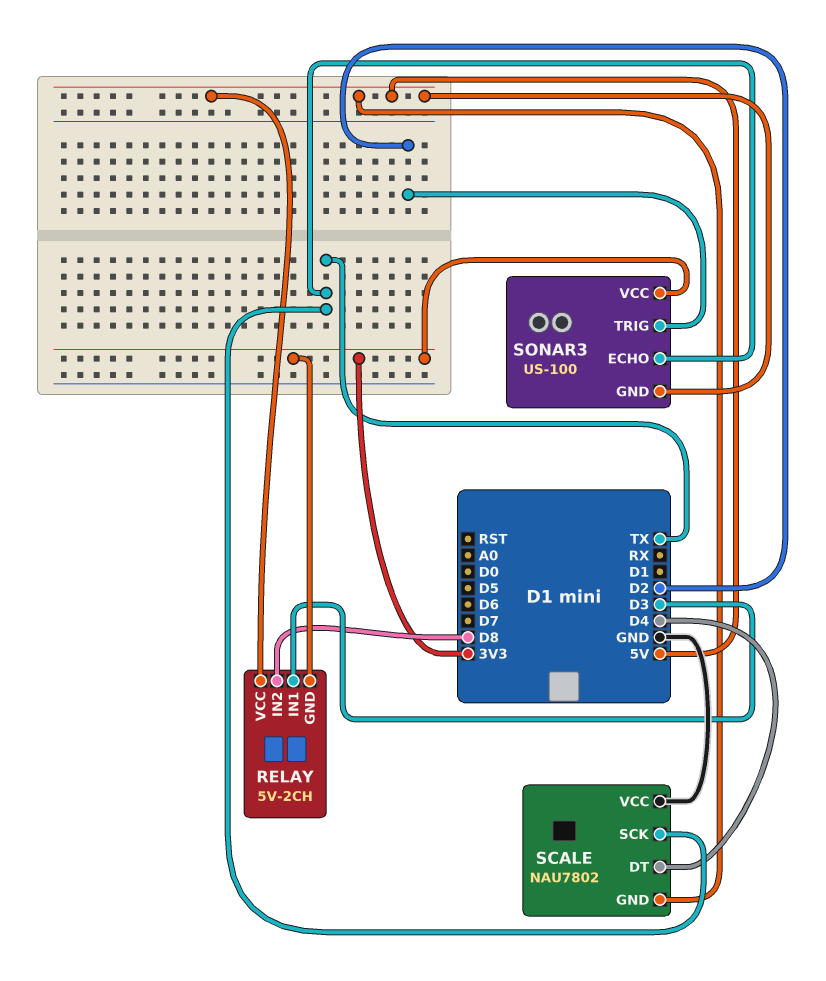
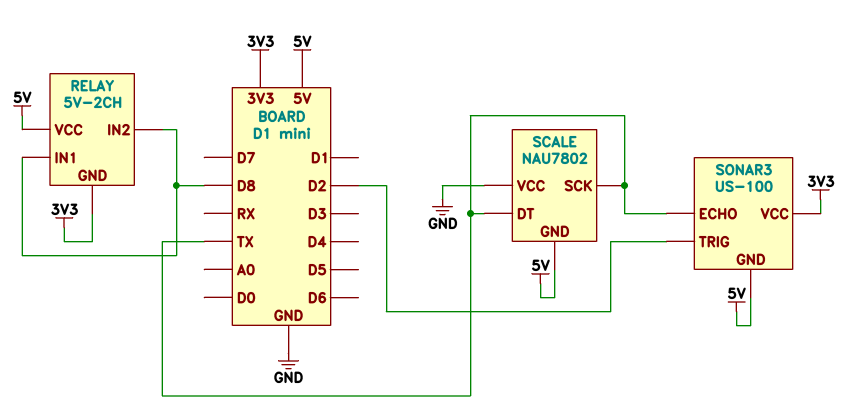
RELAY pin IN1: D3 -> D8
SCALE pin DT: D4 -> TX

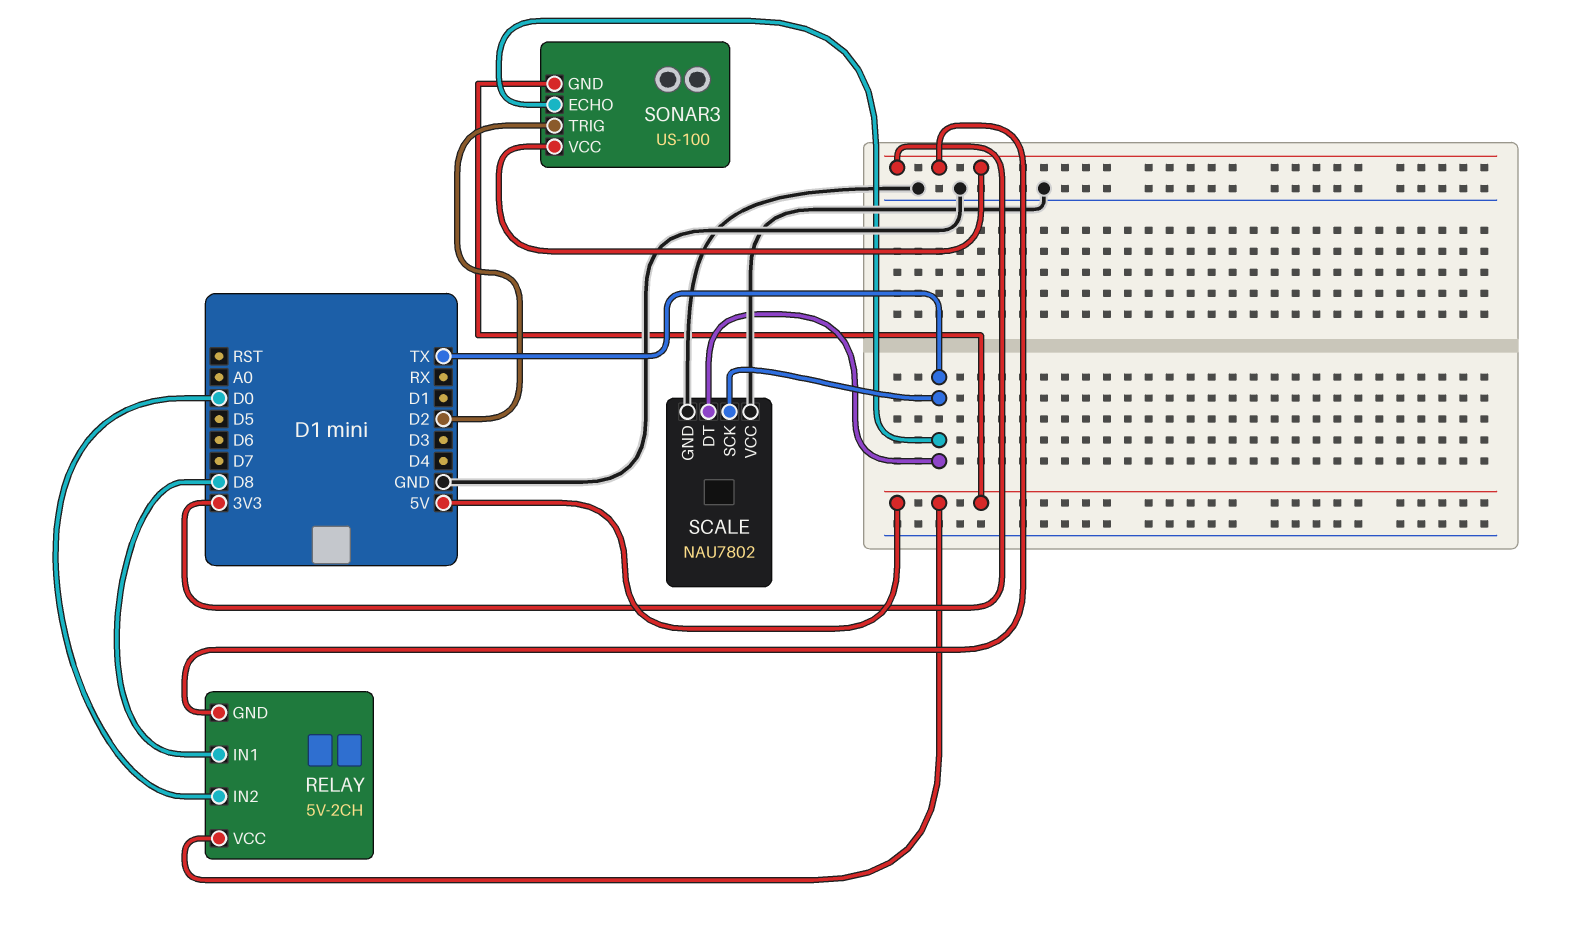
RELAY pin IN2: D8 -> D0
SCALE pin GND: 5V -> GND

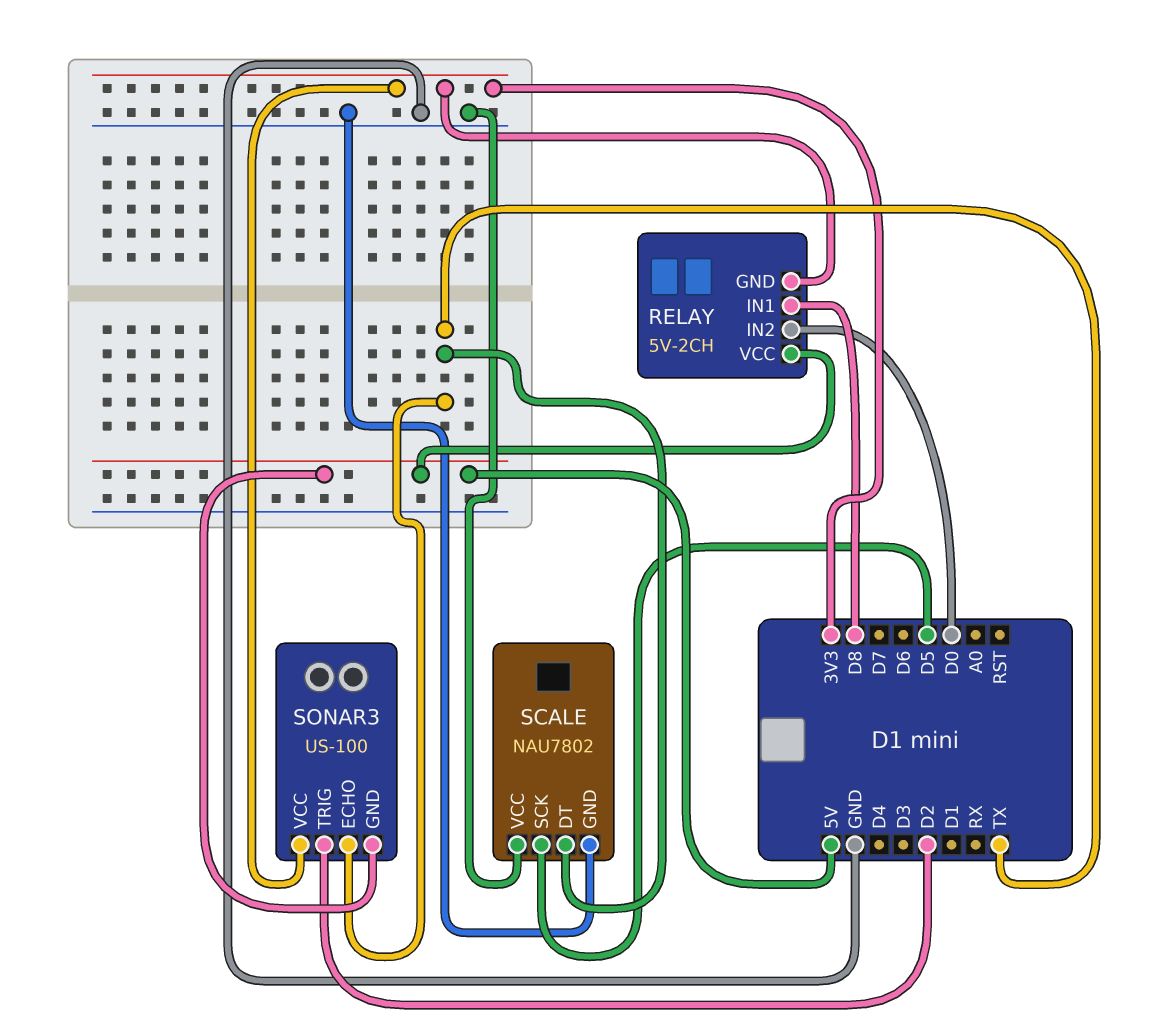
SCALE pin SCK: TX -> D5

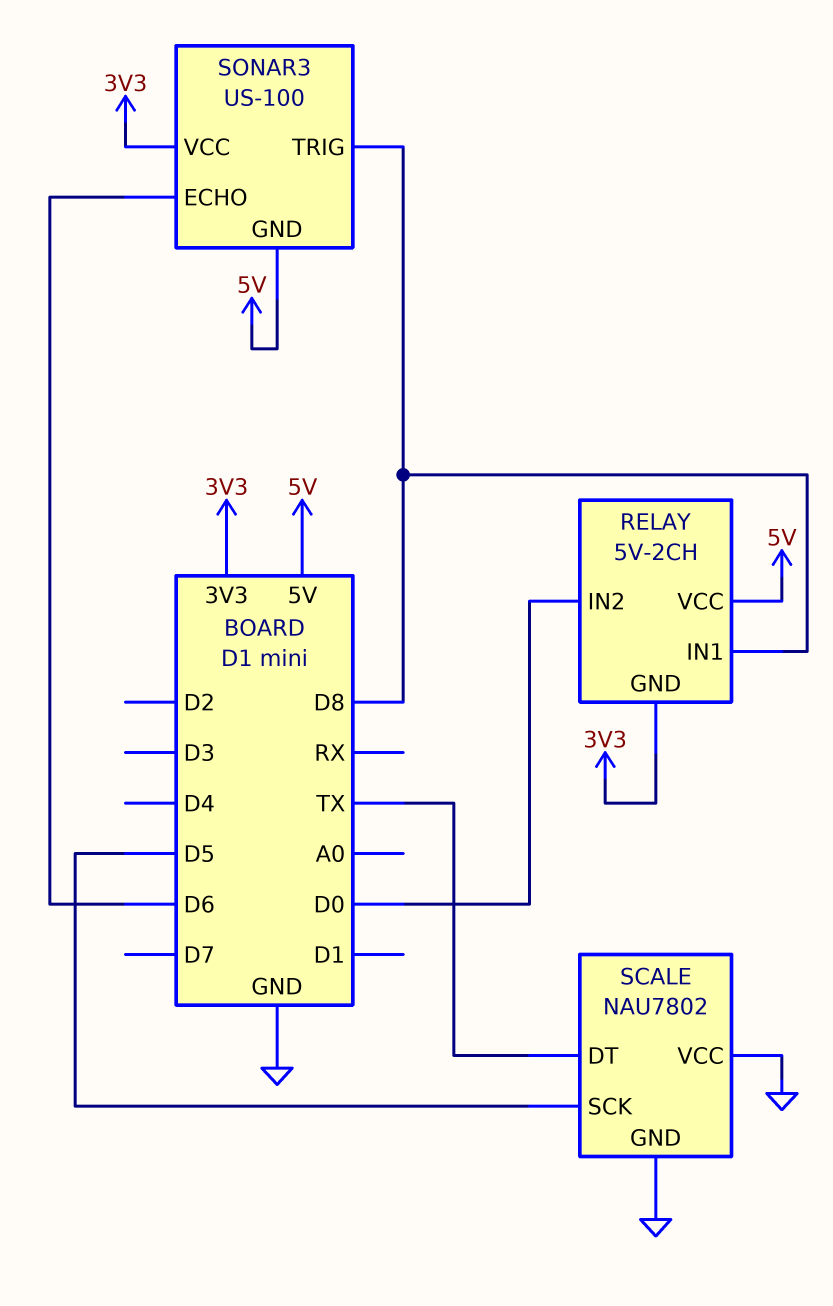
SONAR3 pin ECHO: TX -> D6
SONAR3 pin TRIG: D2 -> D8

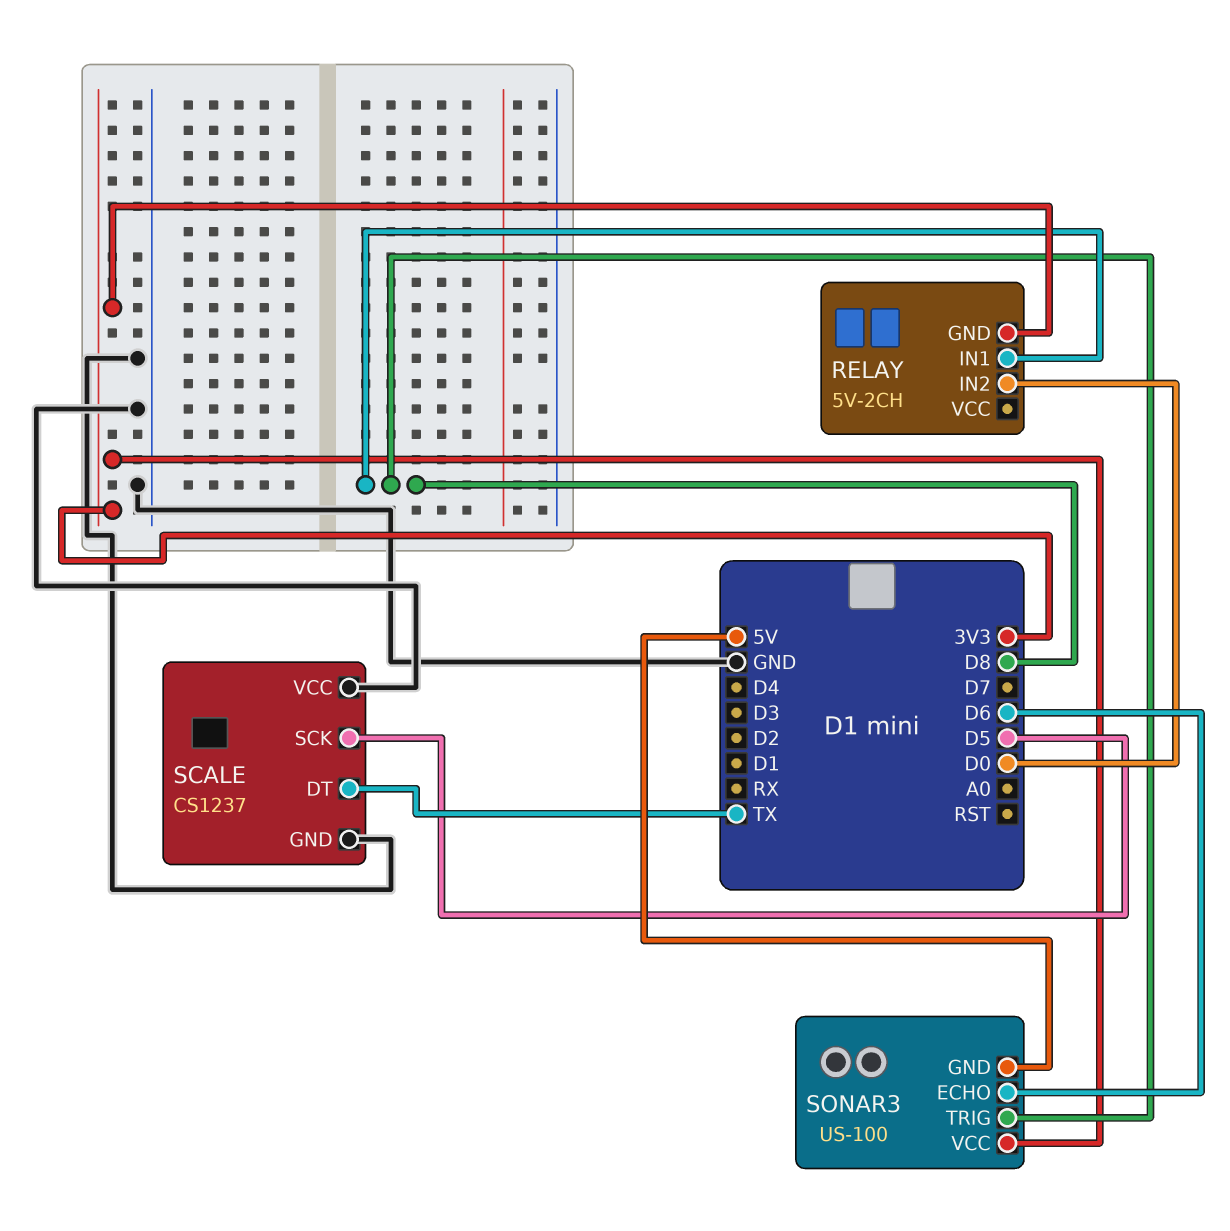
RELAY pin VCC: 5V -> none
SCALE: NAU7802 -> CS1237

